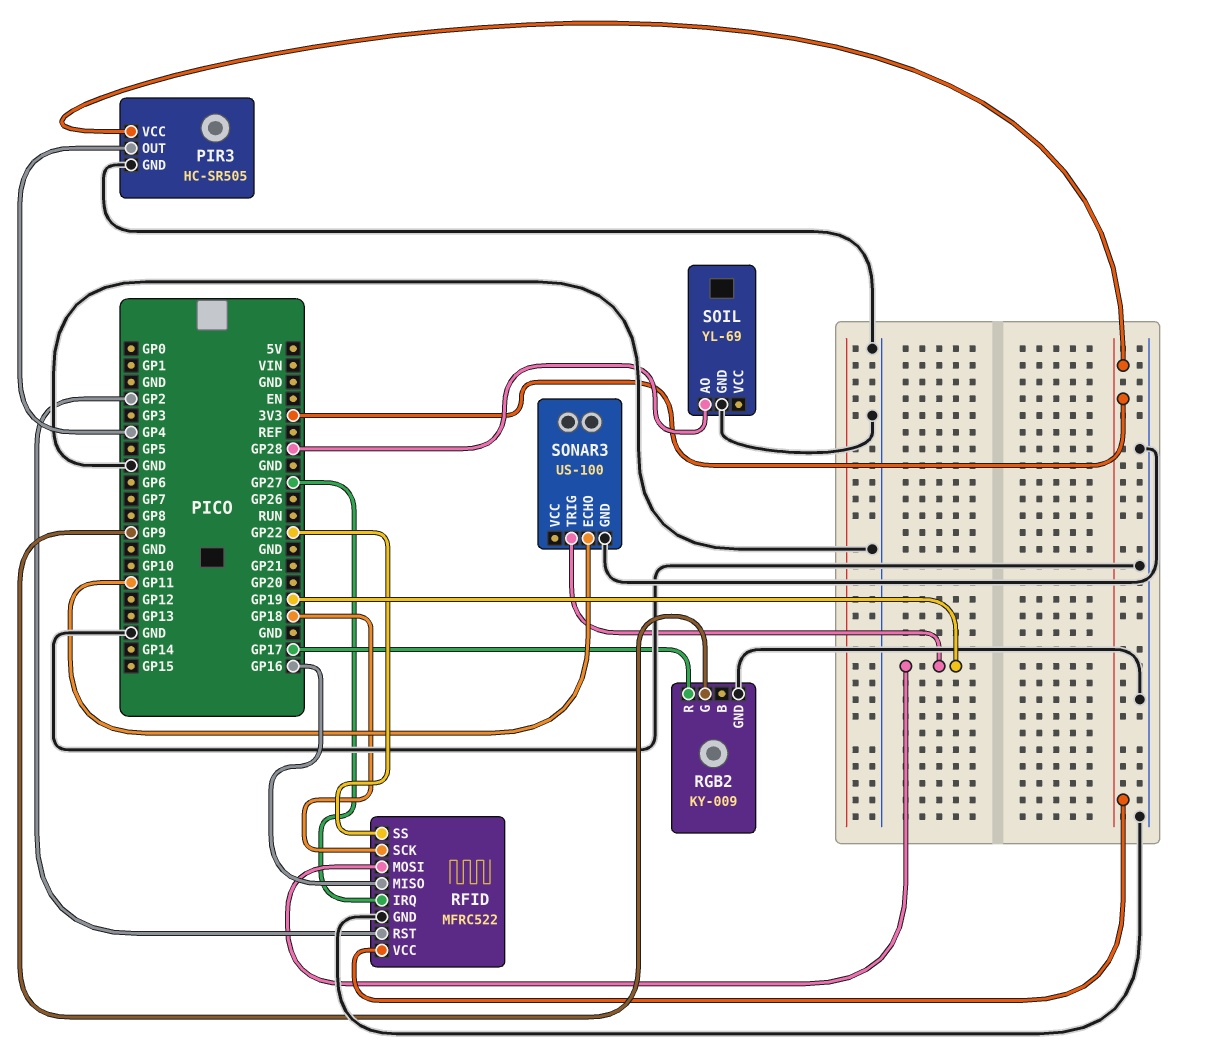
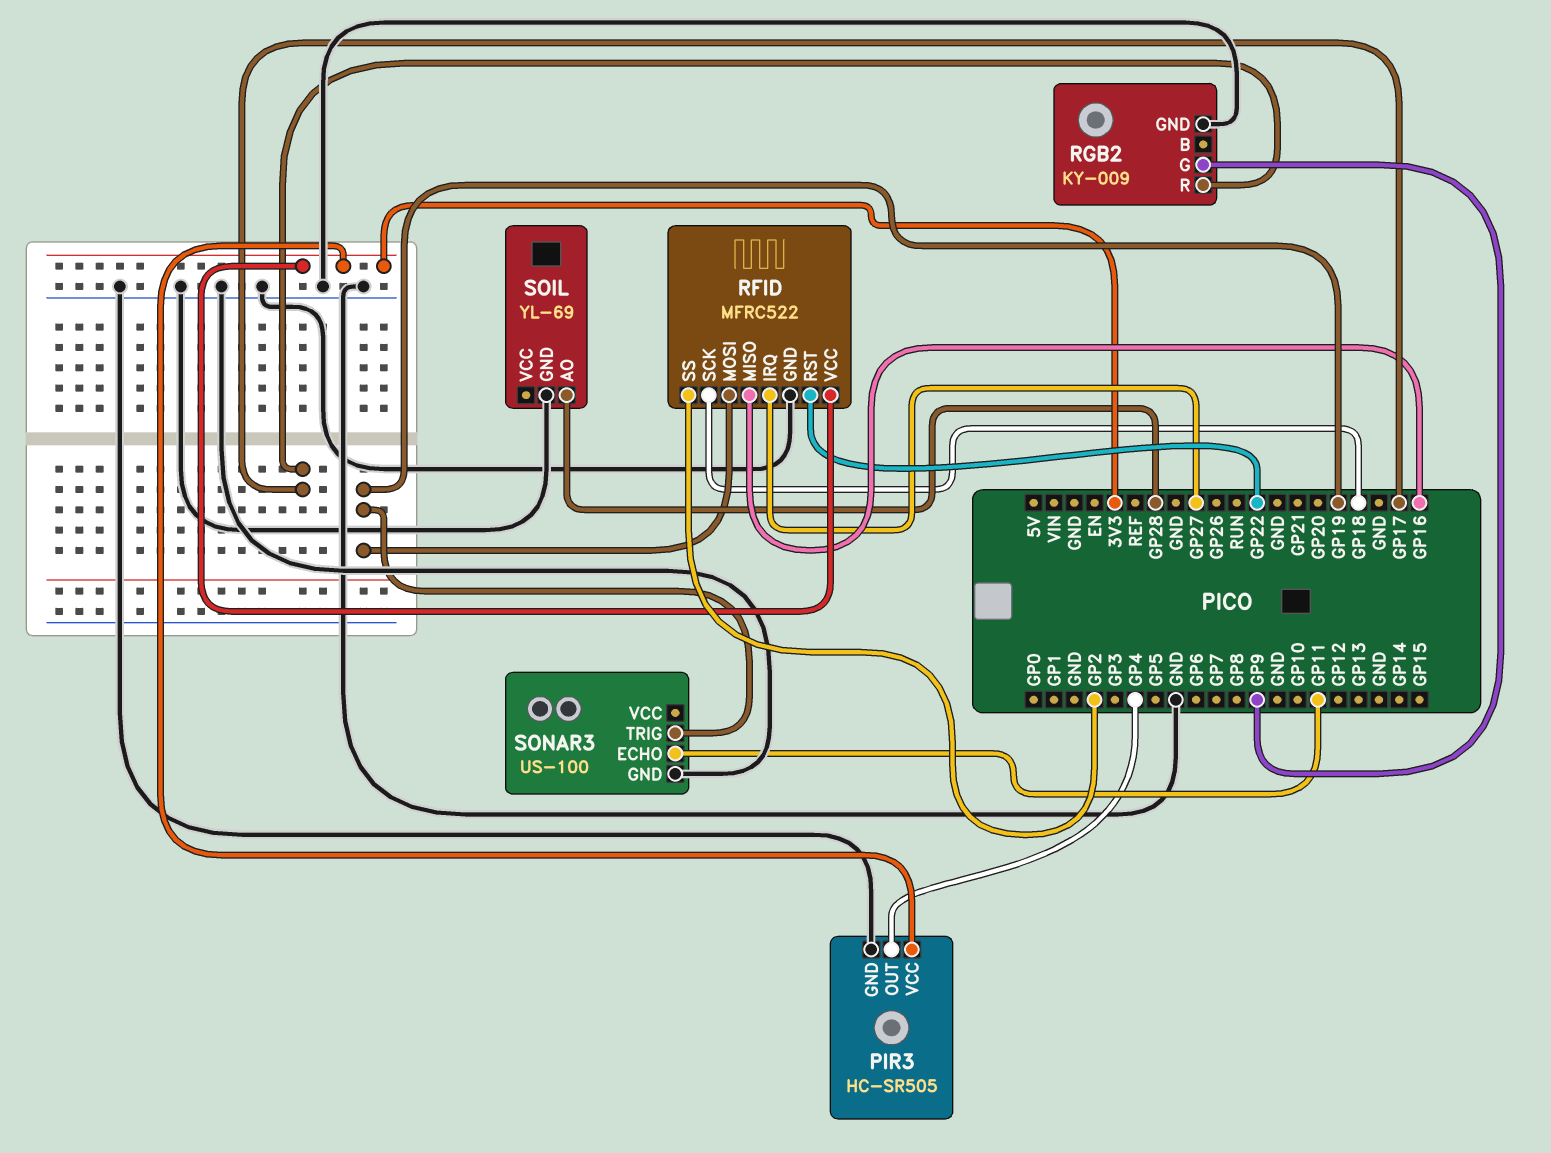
RFID pin RST: GP2 -> GP22
RFID pin SS: GP22 -> GP2

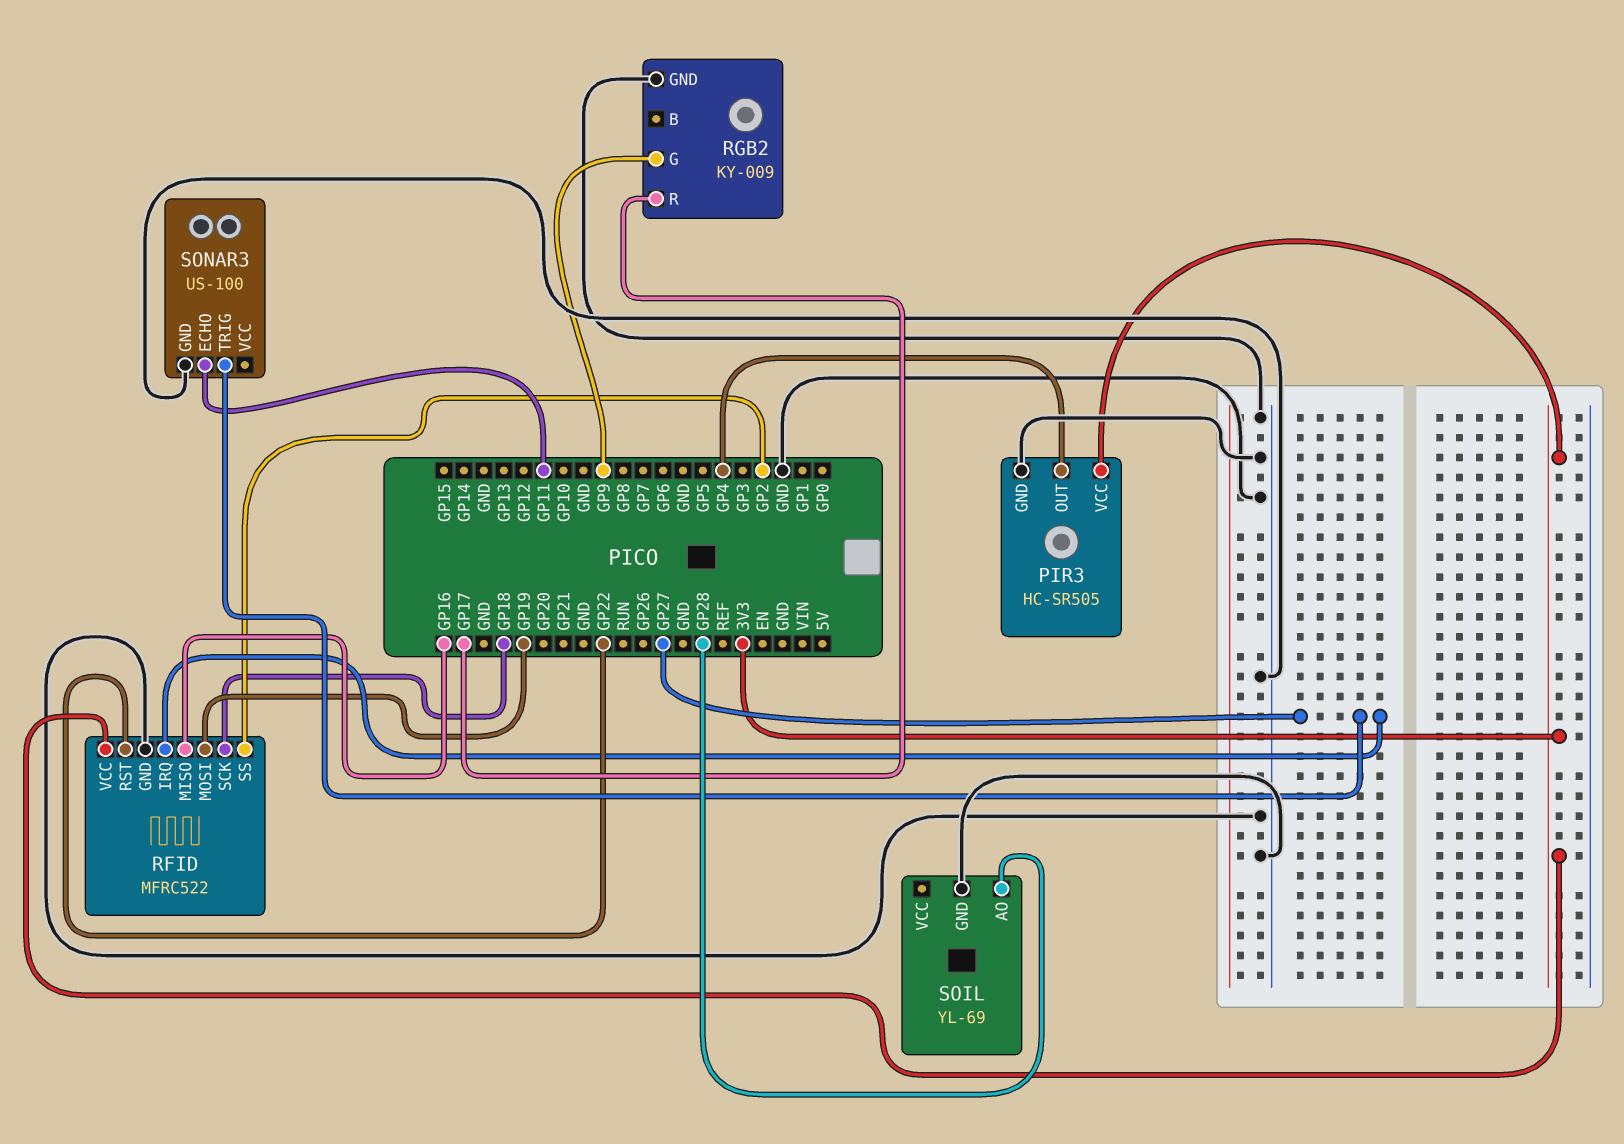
SONAR3 pin TRIG: GP19 -> GP27

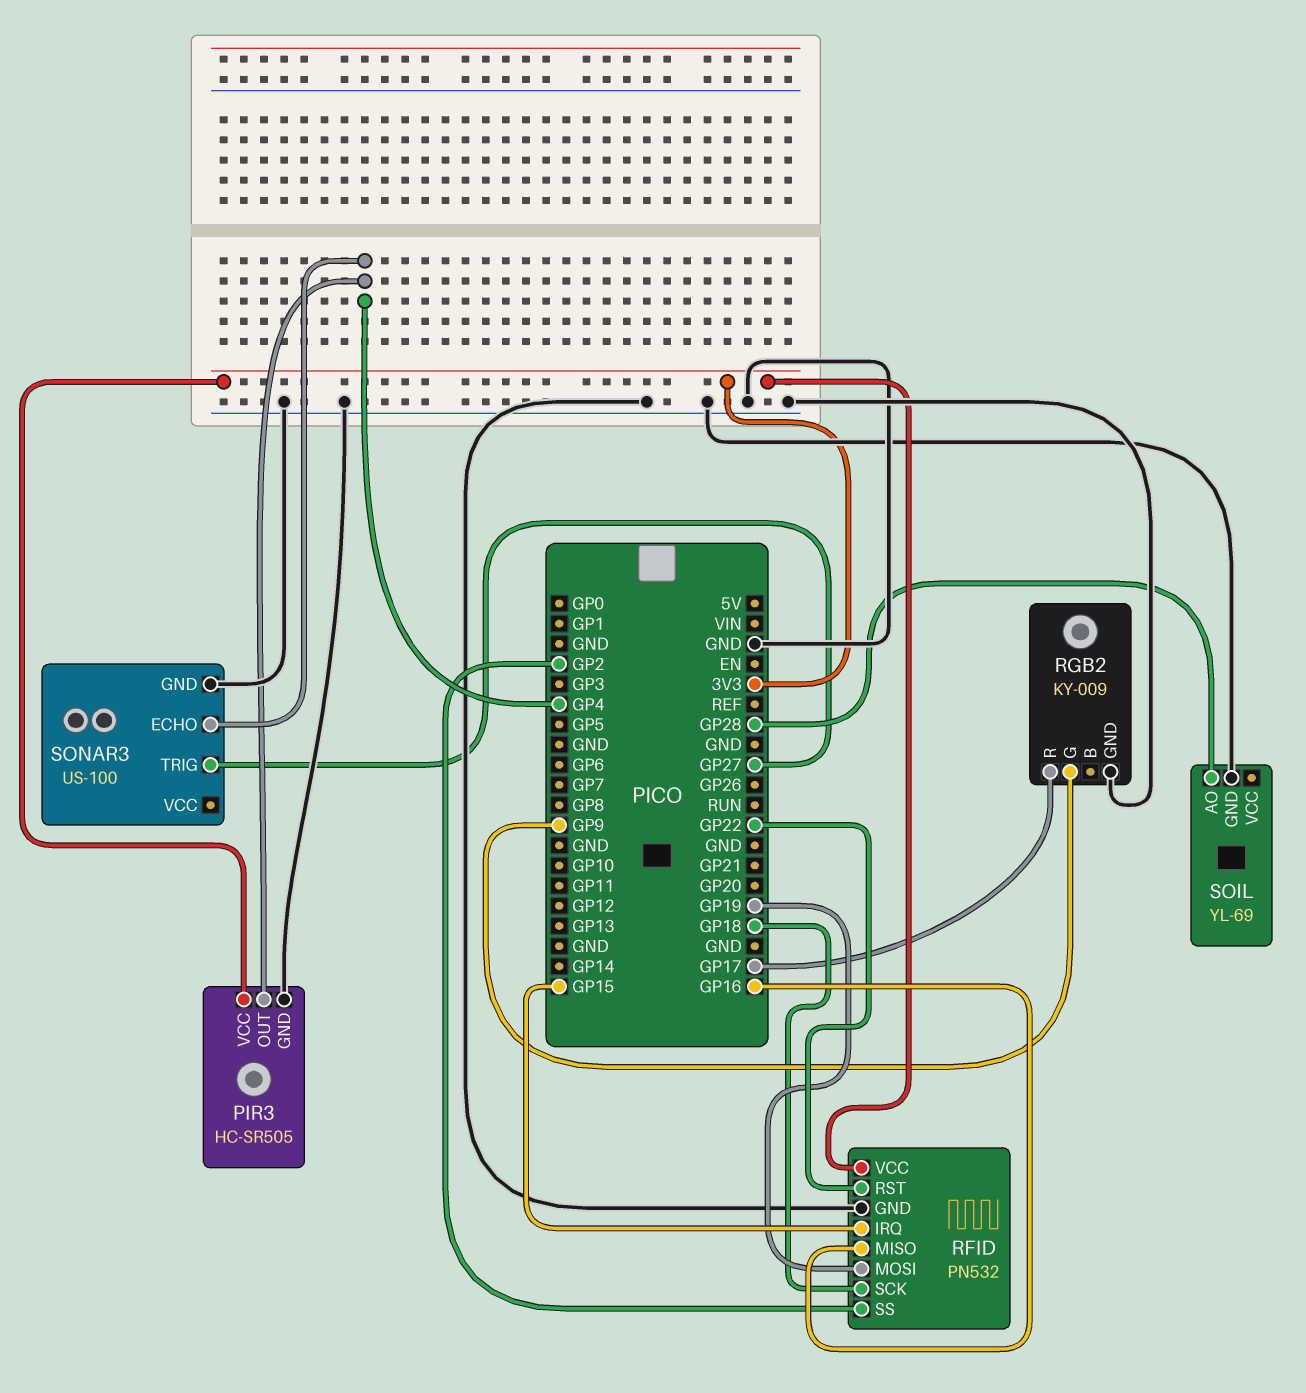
RFID: MFRC522 -> PN532
RFID pin IRQ: GP27 -> GP15
SONAR3 pin ECHO: GP11 -> GP4

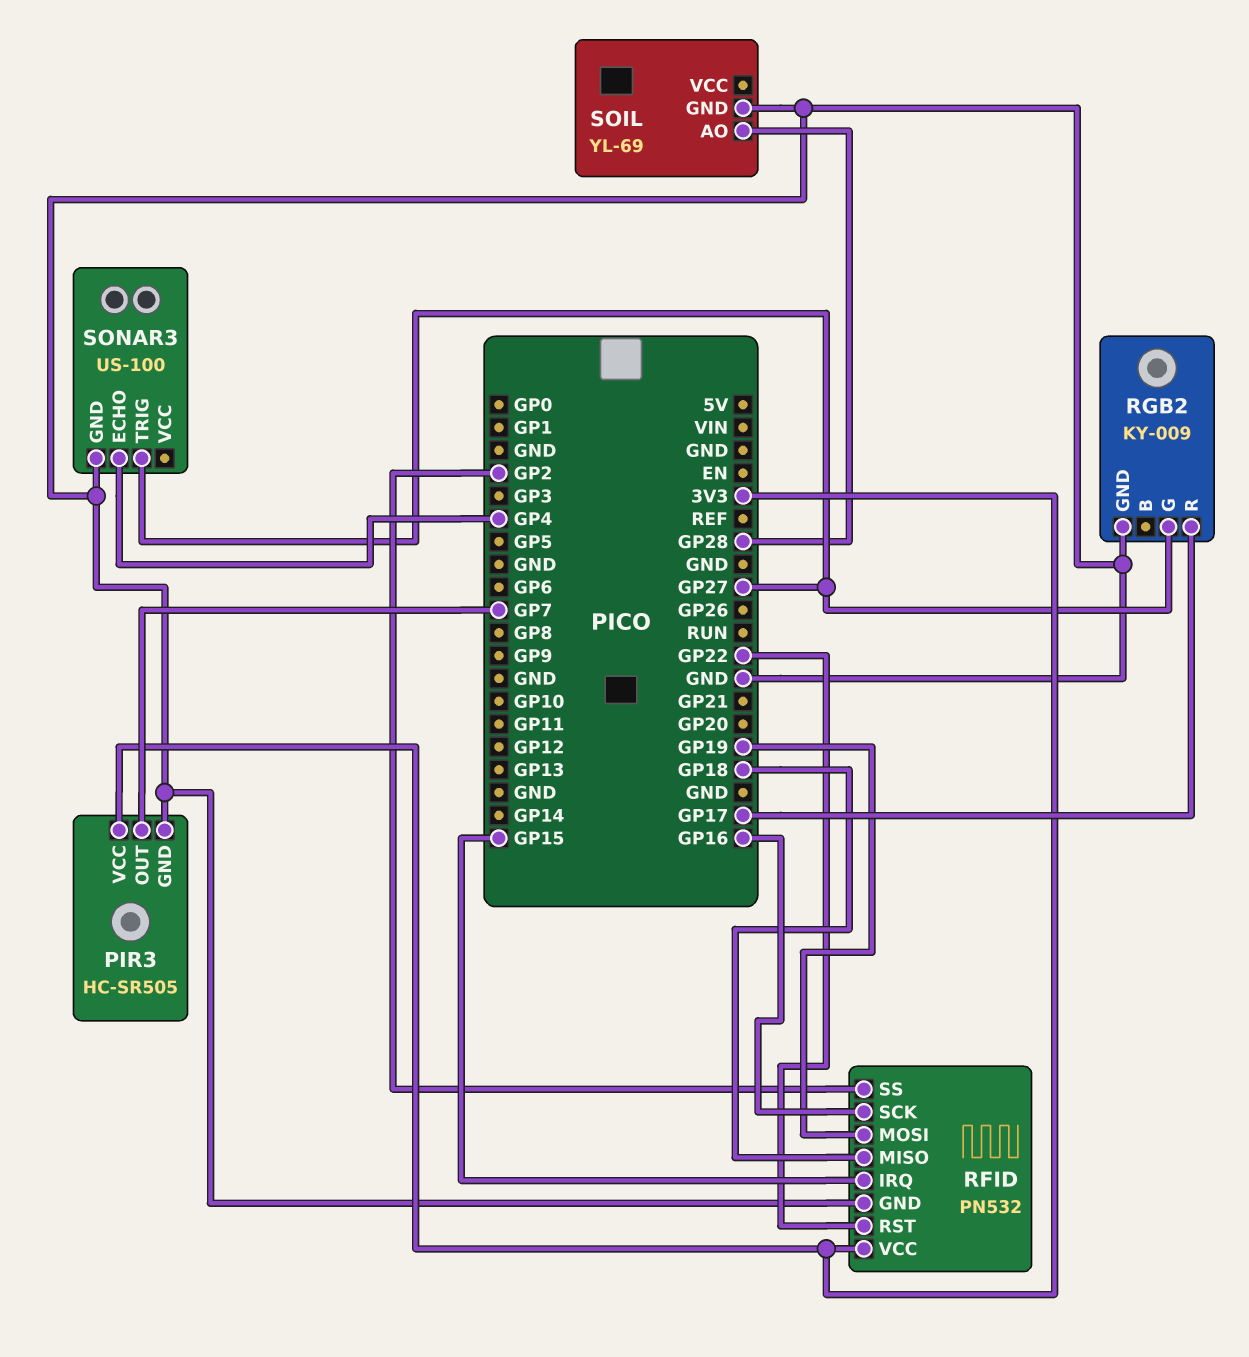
PIR3 pin OUT: GP4 -> GP7
RFID pin MISO: GP16 -> GP18
RFID pin SCK: GP18 -> GP16
RGB2 pin G: GP9 -> GP27

